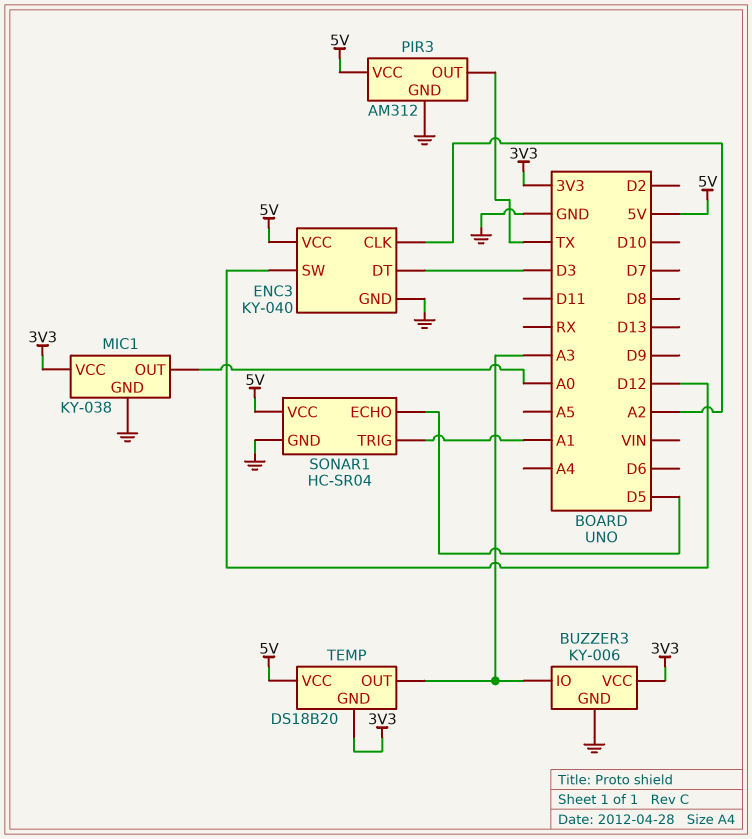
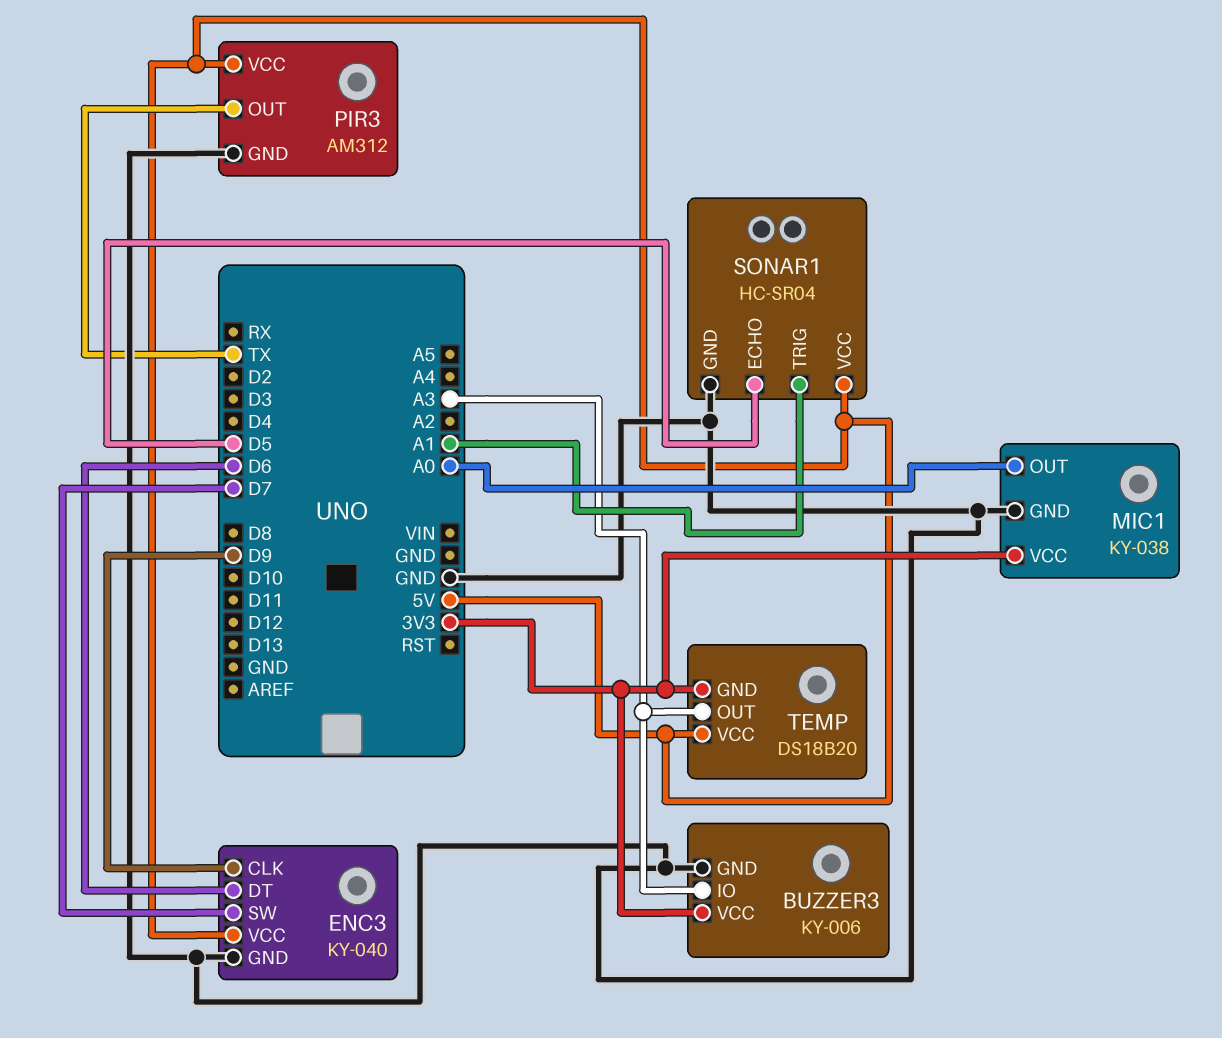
ENC3 pin CLK: A2 -> D9
ENC3 pin DT: D3 -> D6
ENC3 pin SW: D12 -> D7

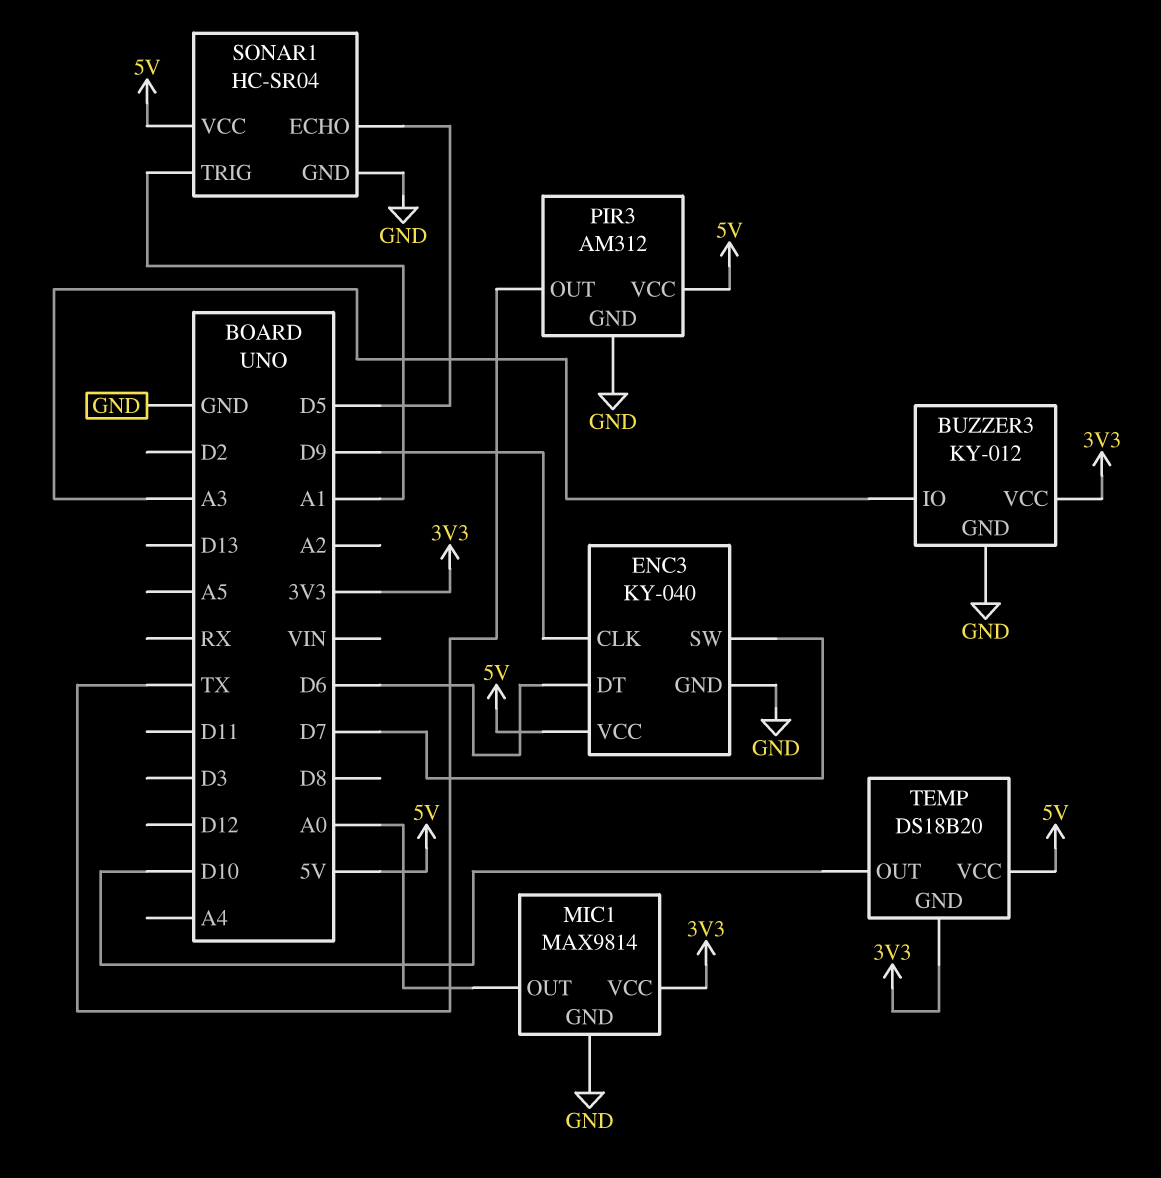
BUZZER3: KY-006 -> KY-012
MIC1: KY-038 -> MAX9814
TEMP pin OUT: A3 -> D10

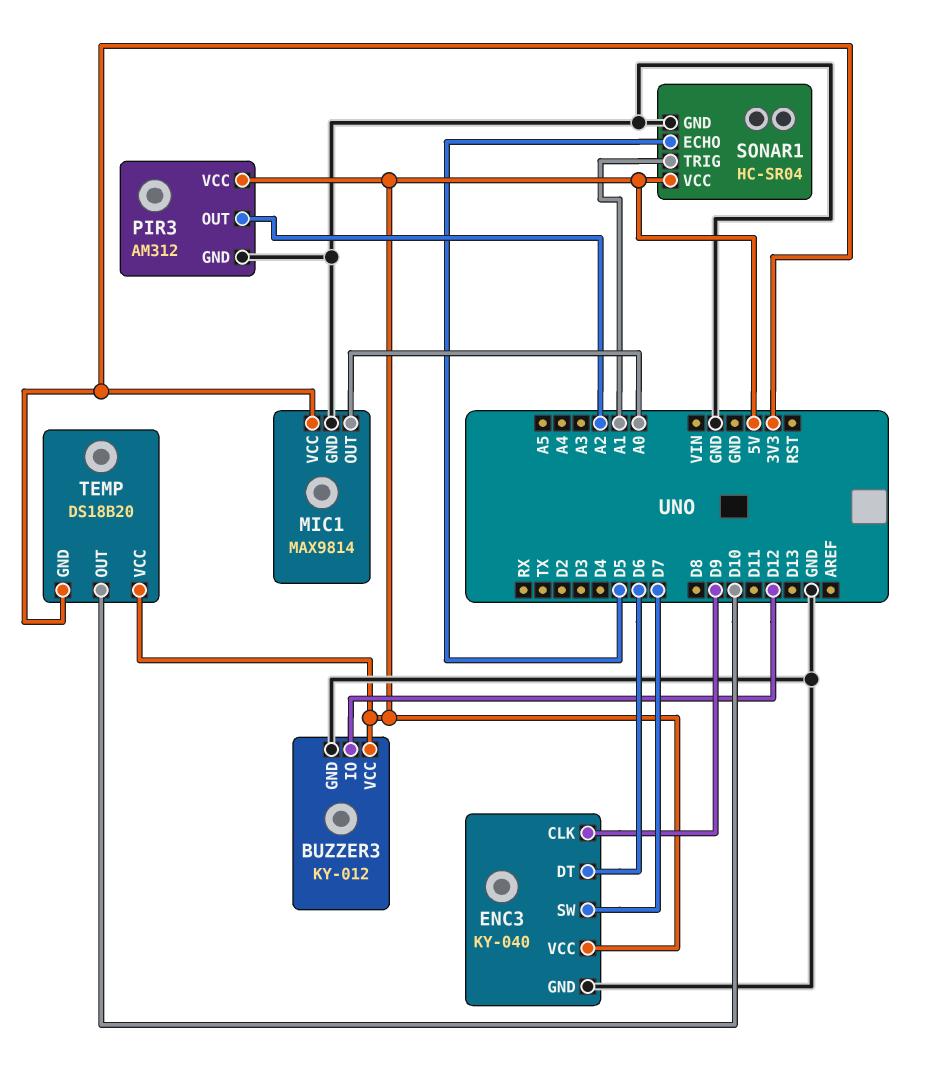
BUZZER3 pin IO: A3 -> D12
BUZZER3 pin VCC: 3V3 -> 5V
PIR3 pin OUT: TX -> A2

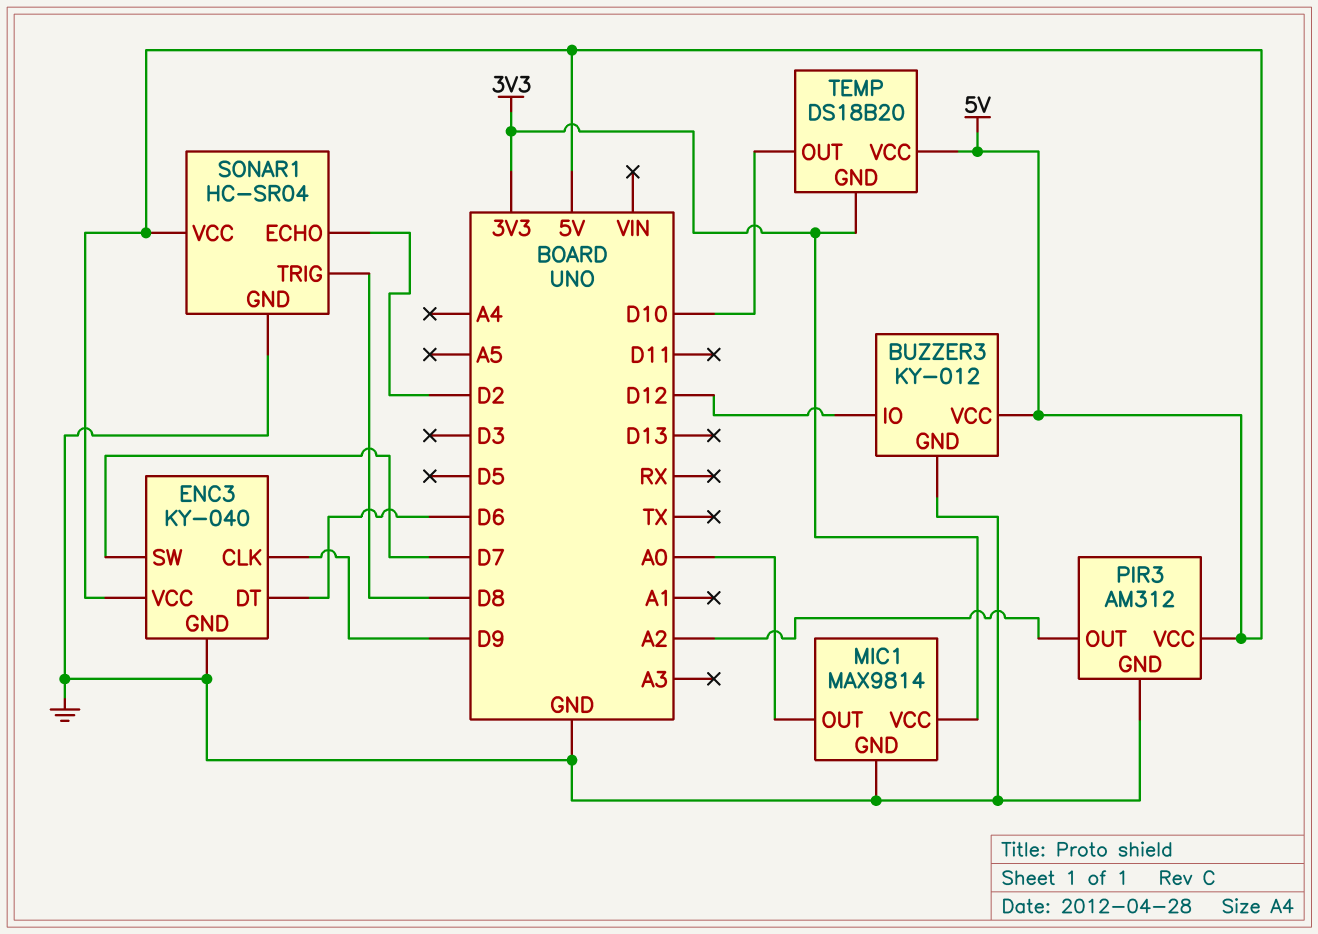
SONAR1 pin ECHO: D5 -> D2
SONAR1 pin TRIG: A1 -> D8

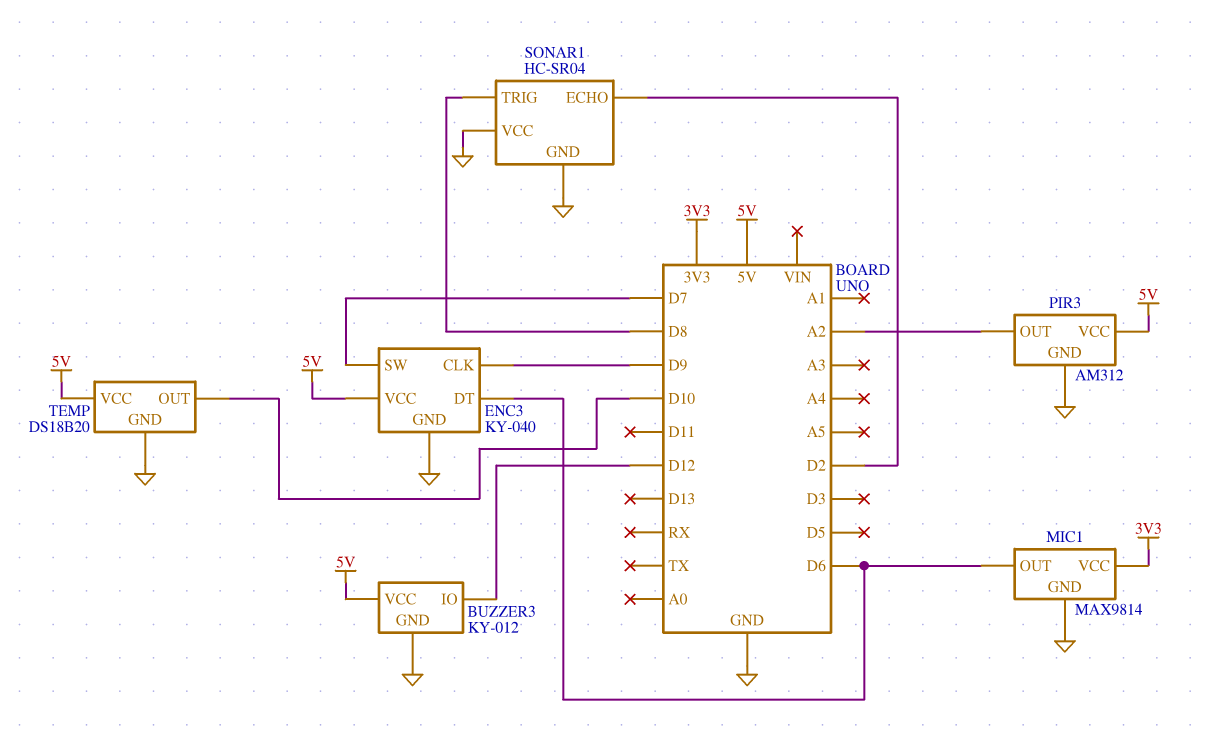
MIC1 pin OUT: A0 -> D6
SONAR1 pin VCC: 5V -> GND
TEMP pin GND: 3V3 -> GND

